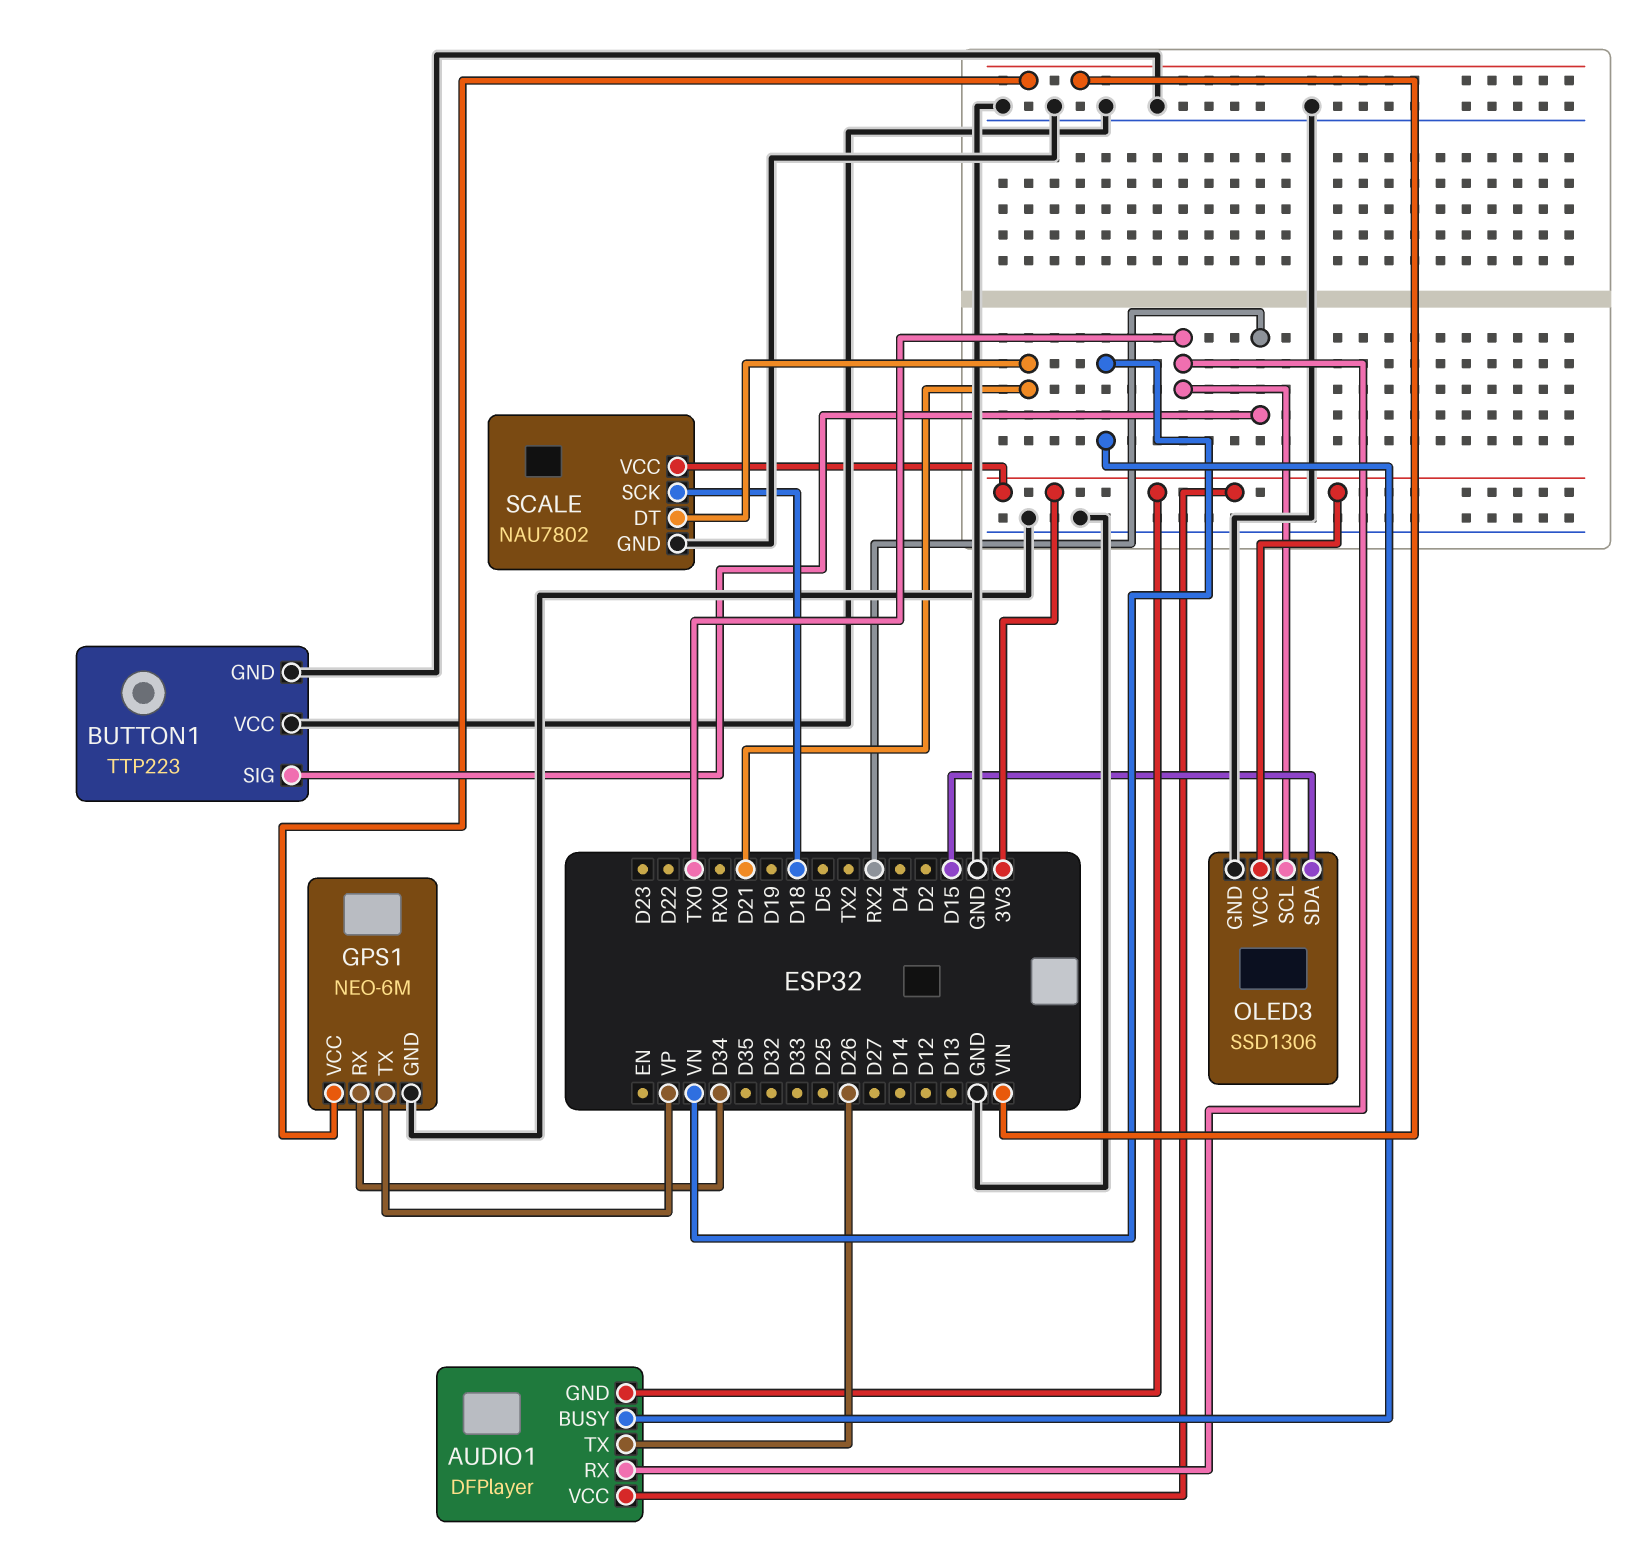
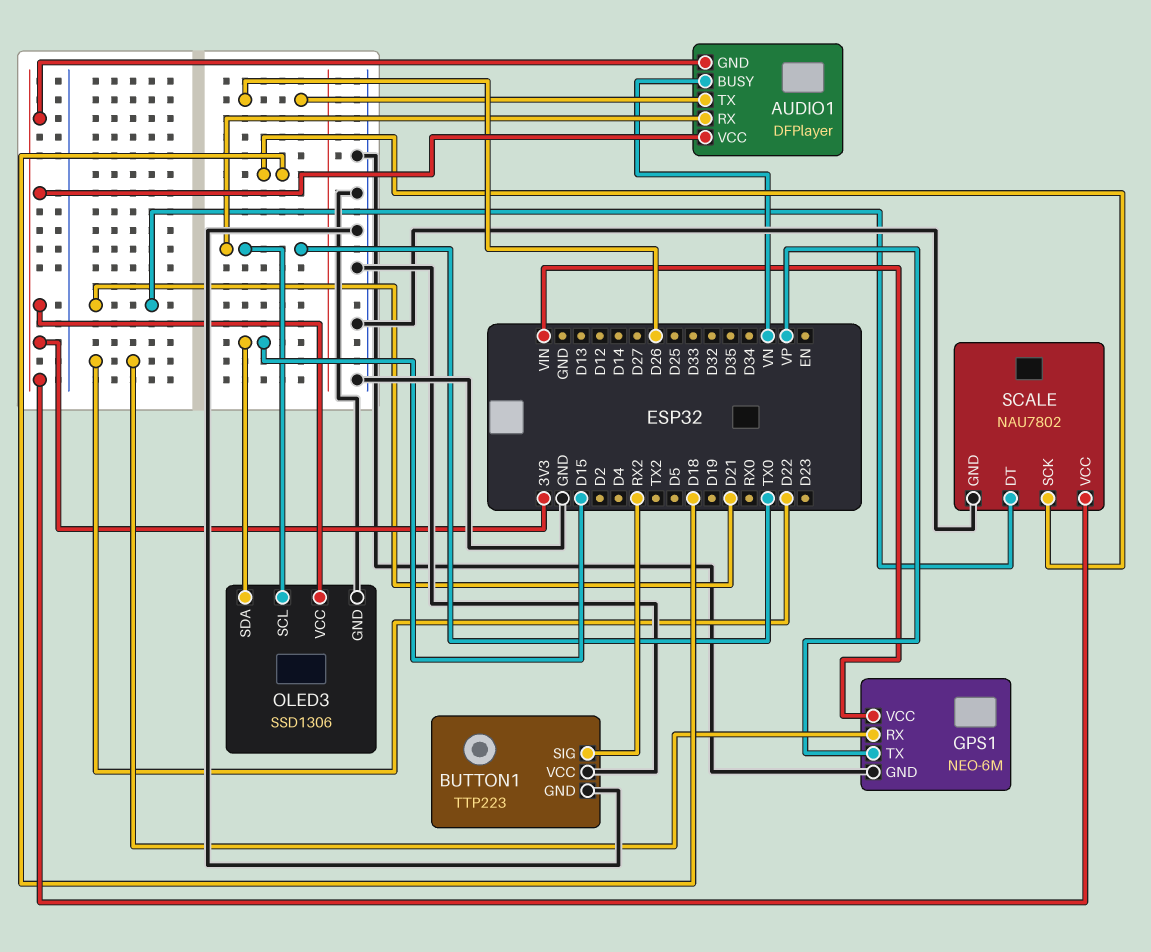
GPS1 pin RX: D34 -> D22

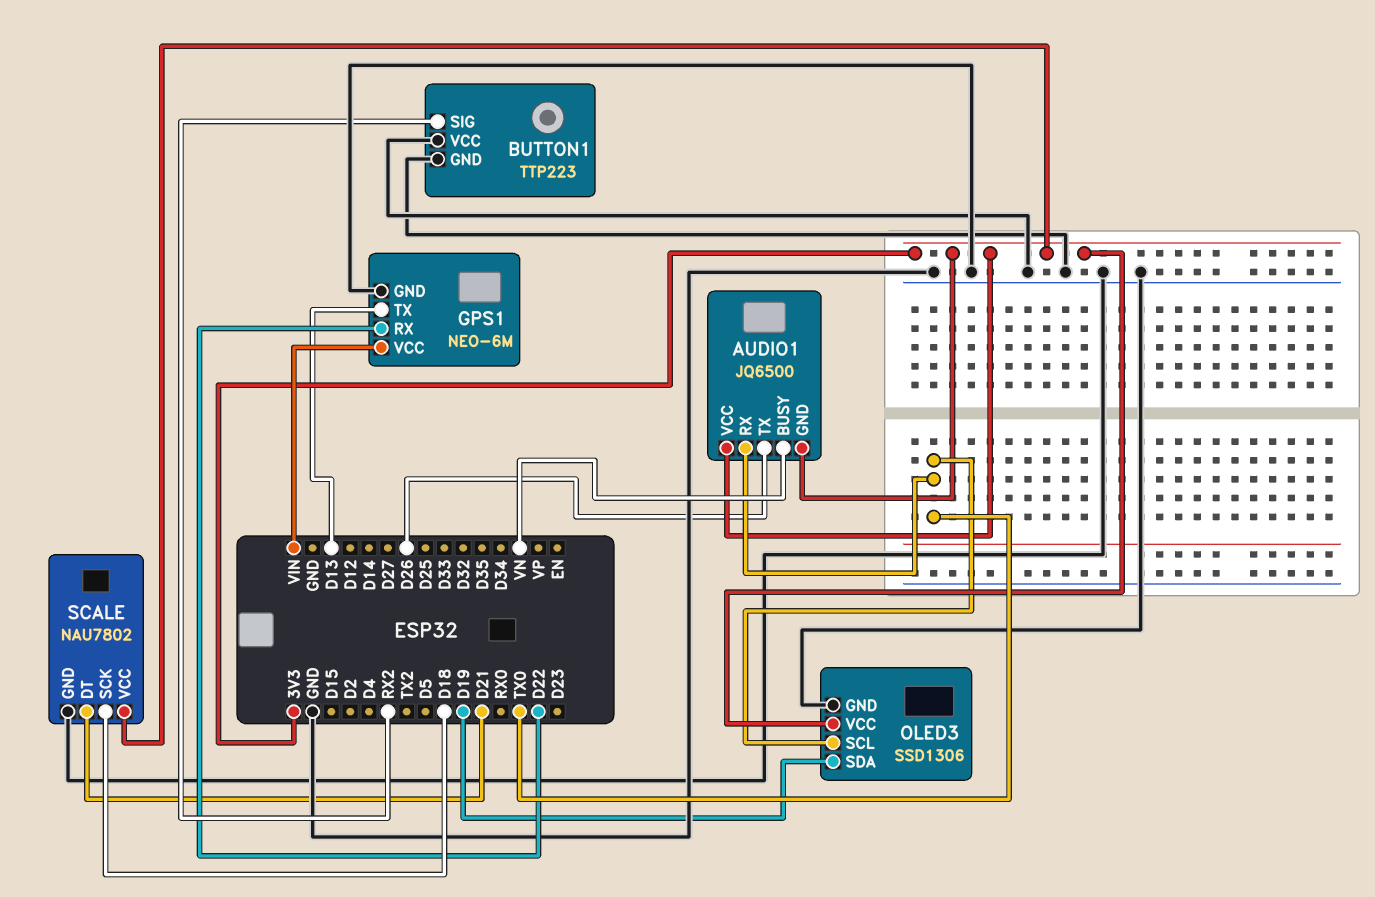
AUDIO1: DFPlayer -> JQ6500
GPS1 pin TX: VP -> D13
OLED3 pin SDA: D15 -> D19

